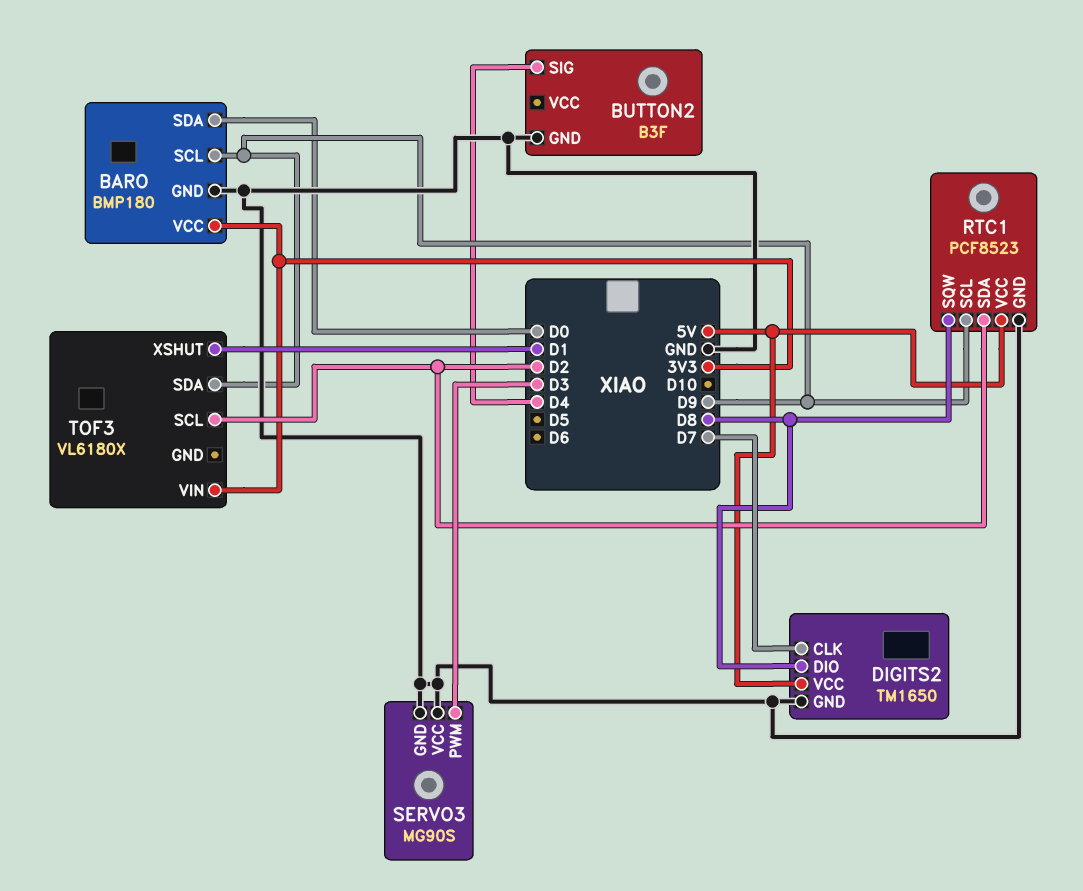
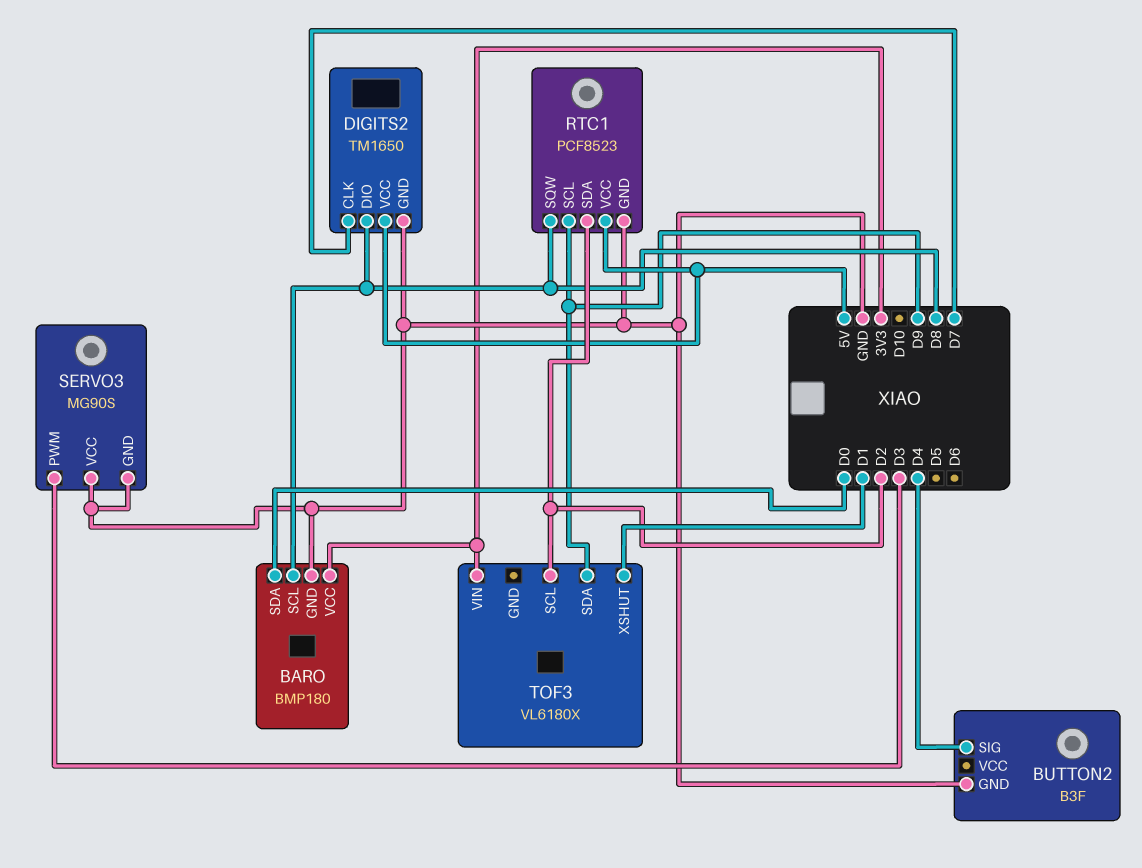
BARO pin SCL: D9 -> D8

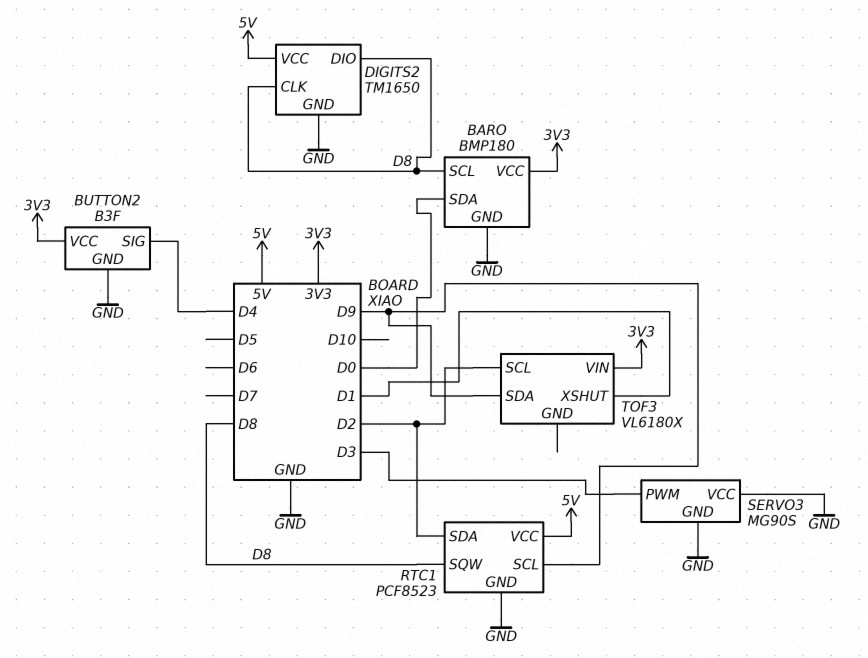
BUTTON2 pin VCC: none -> 3V3
DIGITS2 pin CLK: D7 -> D8

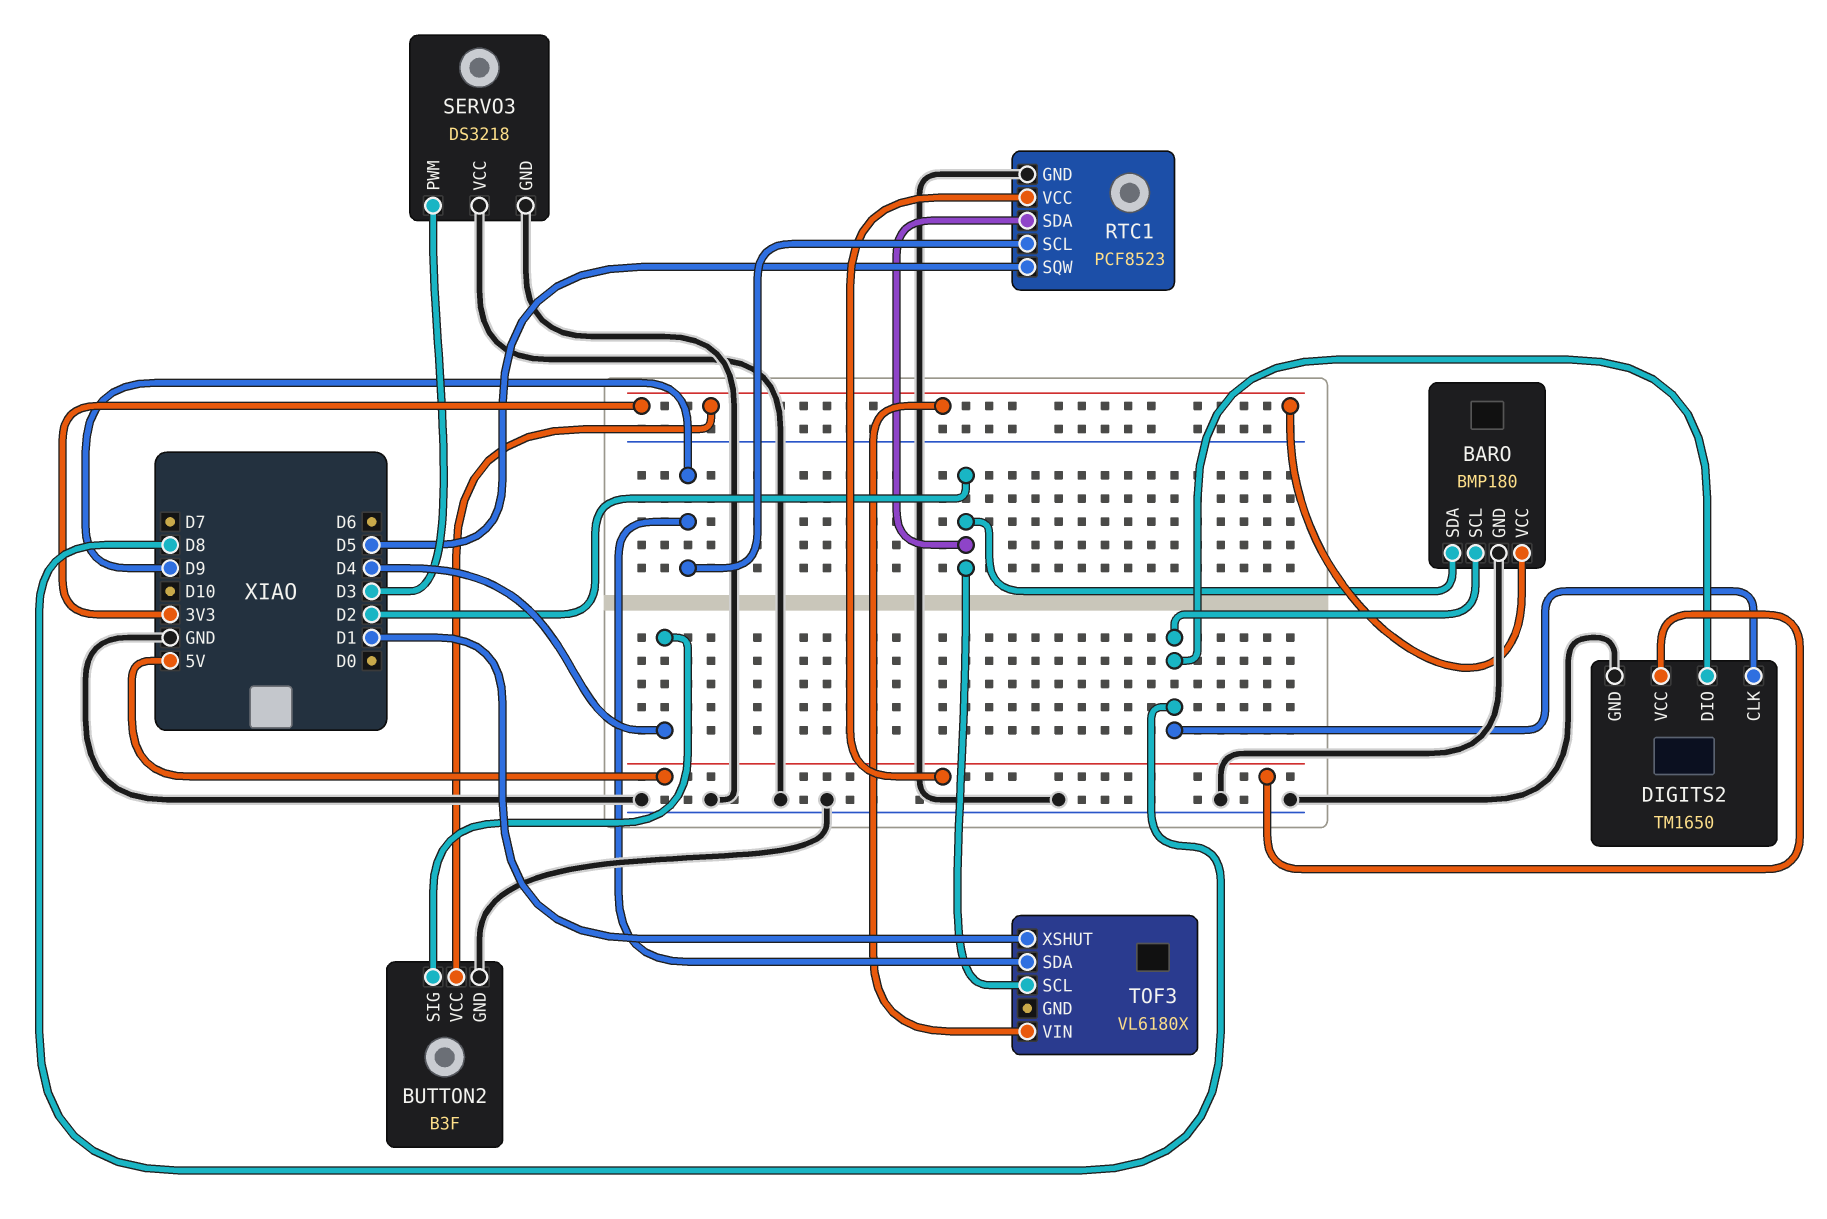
BARO pin SDA: D0 -> D2
RTC1 pin SQW: D8 -> D5
SERVO3: MG90S -> DS3218

